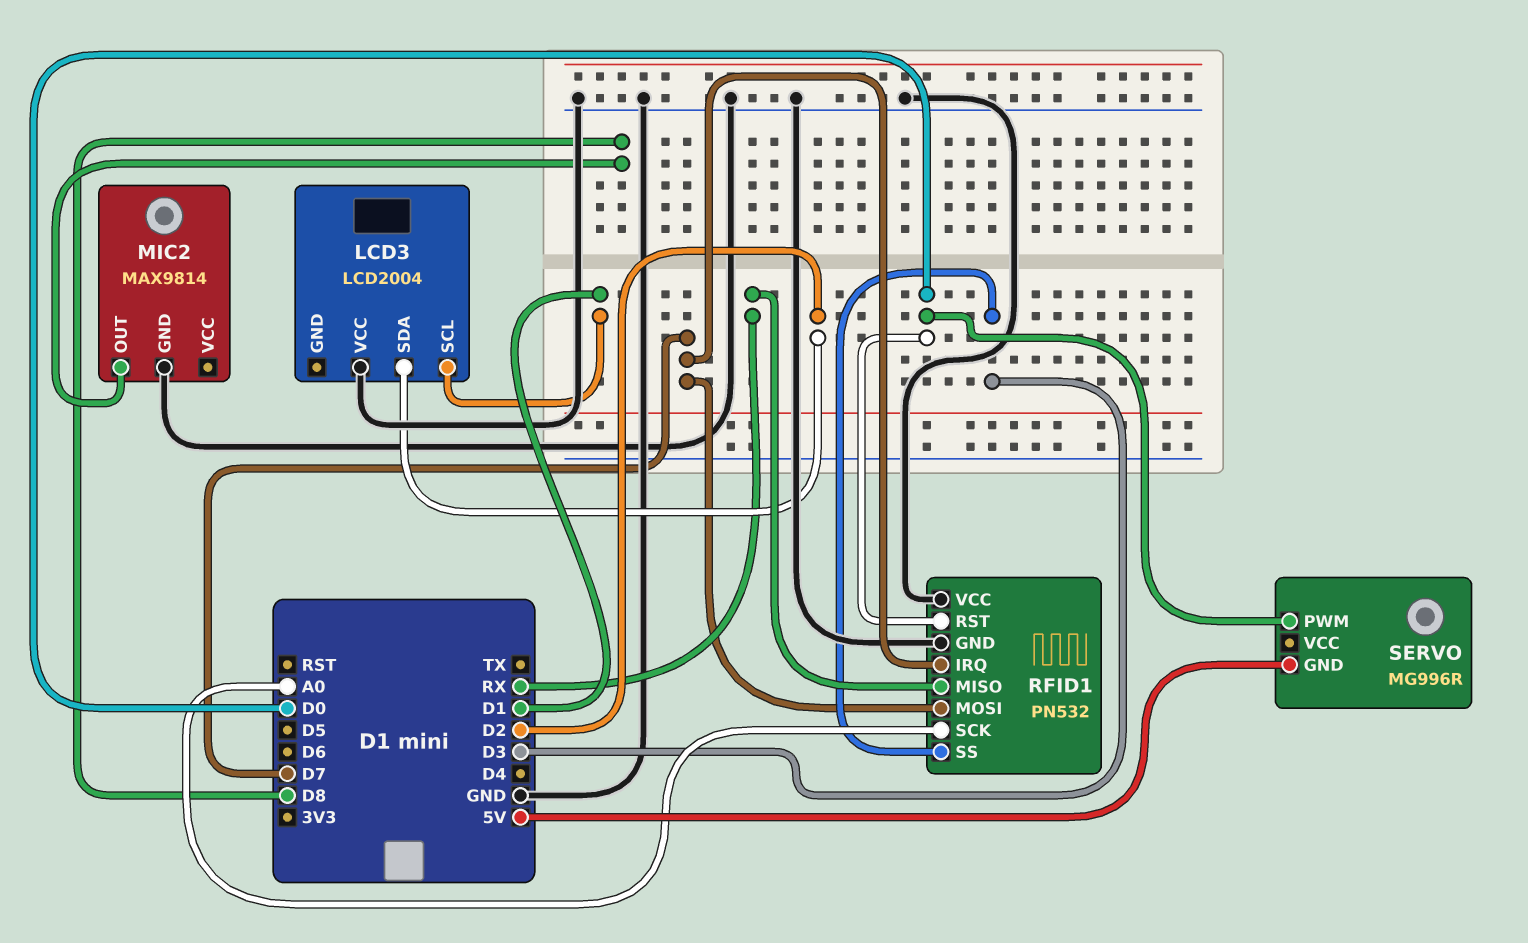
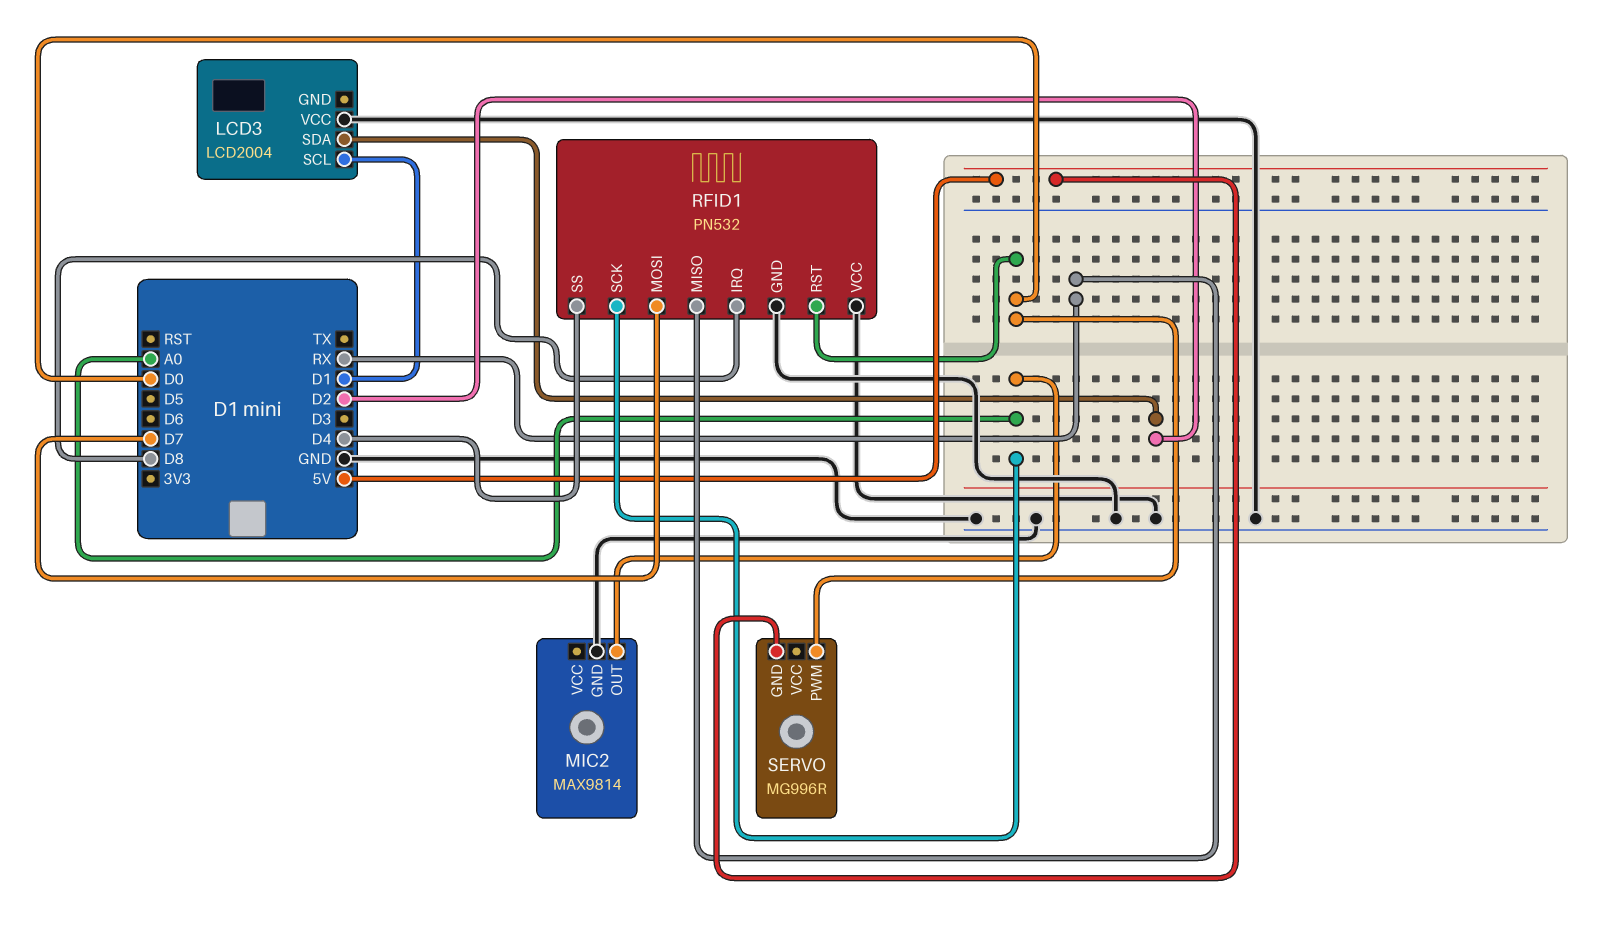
MIC2 pin OUT: D8 -> A0
RFID1 pin IRQ: D7 -> D8
RFID1 pin SS: D3 -> D4

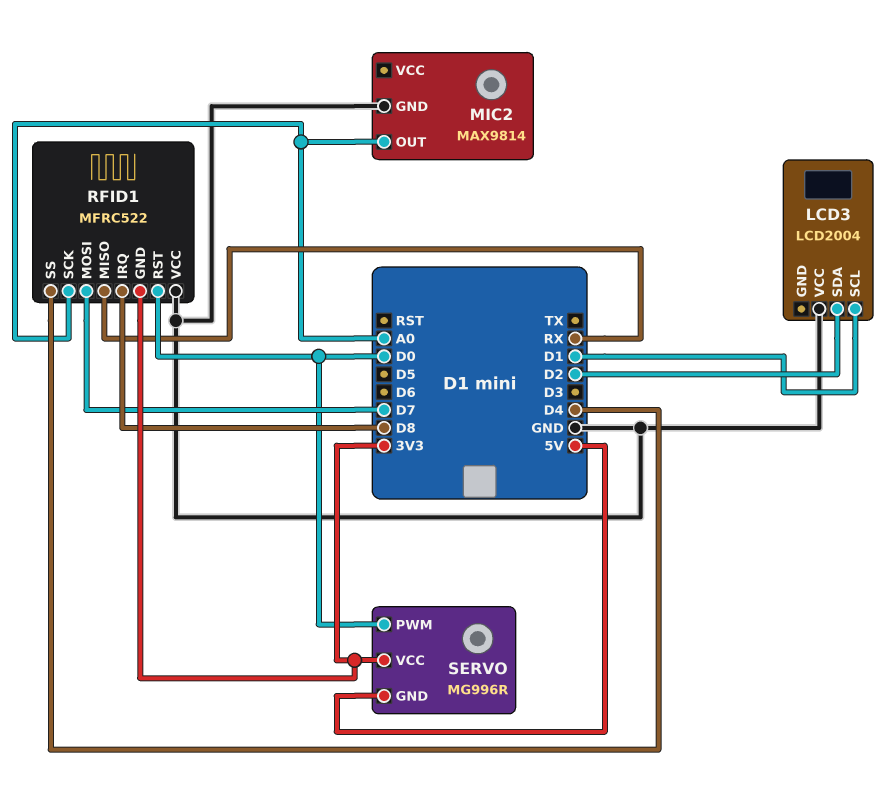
RFID1: PN532 -> MFRC522
RFID1 pin GND: GND -> 3V3
SERVO pin VCC: none -> 3V3

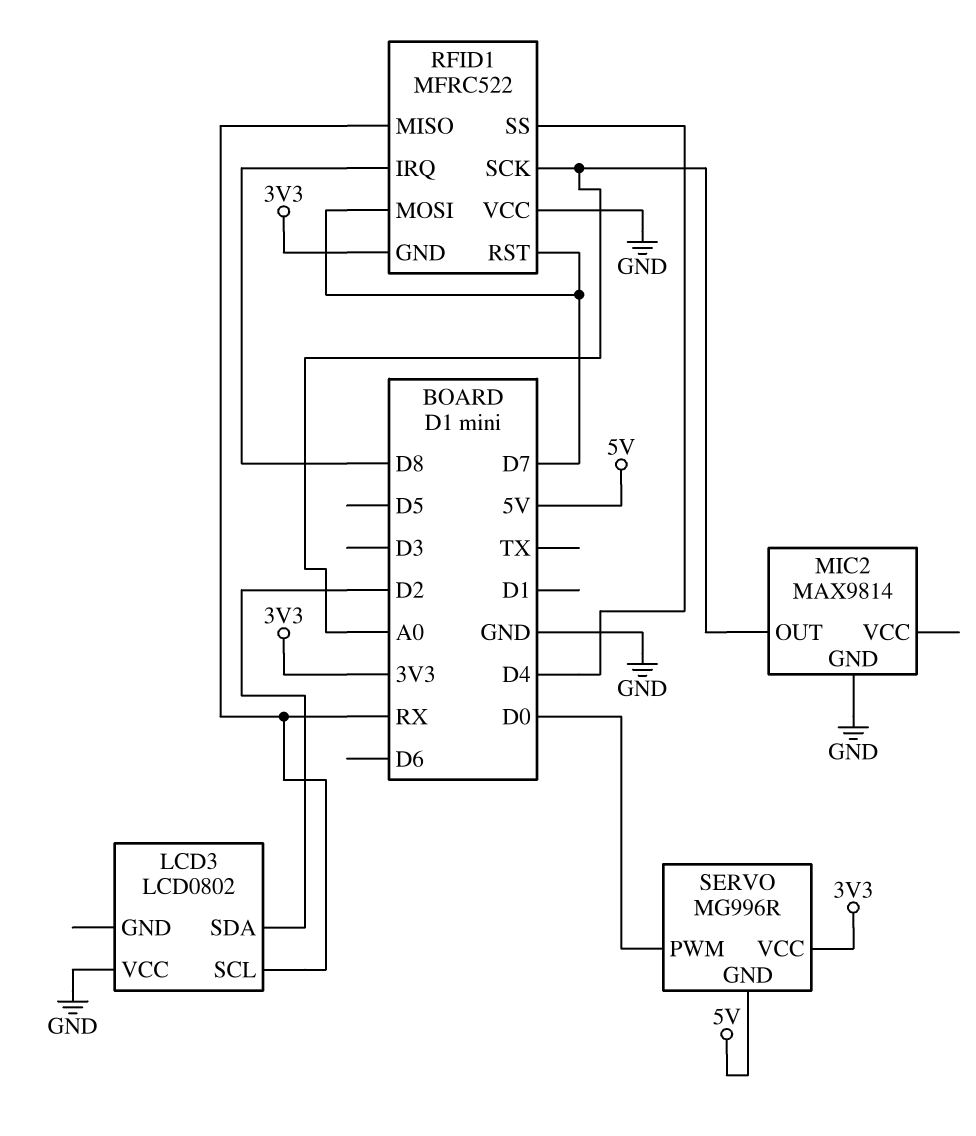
LCD3: LCD2004 -> LCD0802
LCD3 pin SCL: D1 -> RX
RFID1 pin RST: D0 -> D7

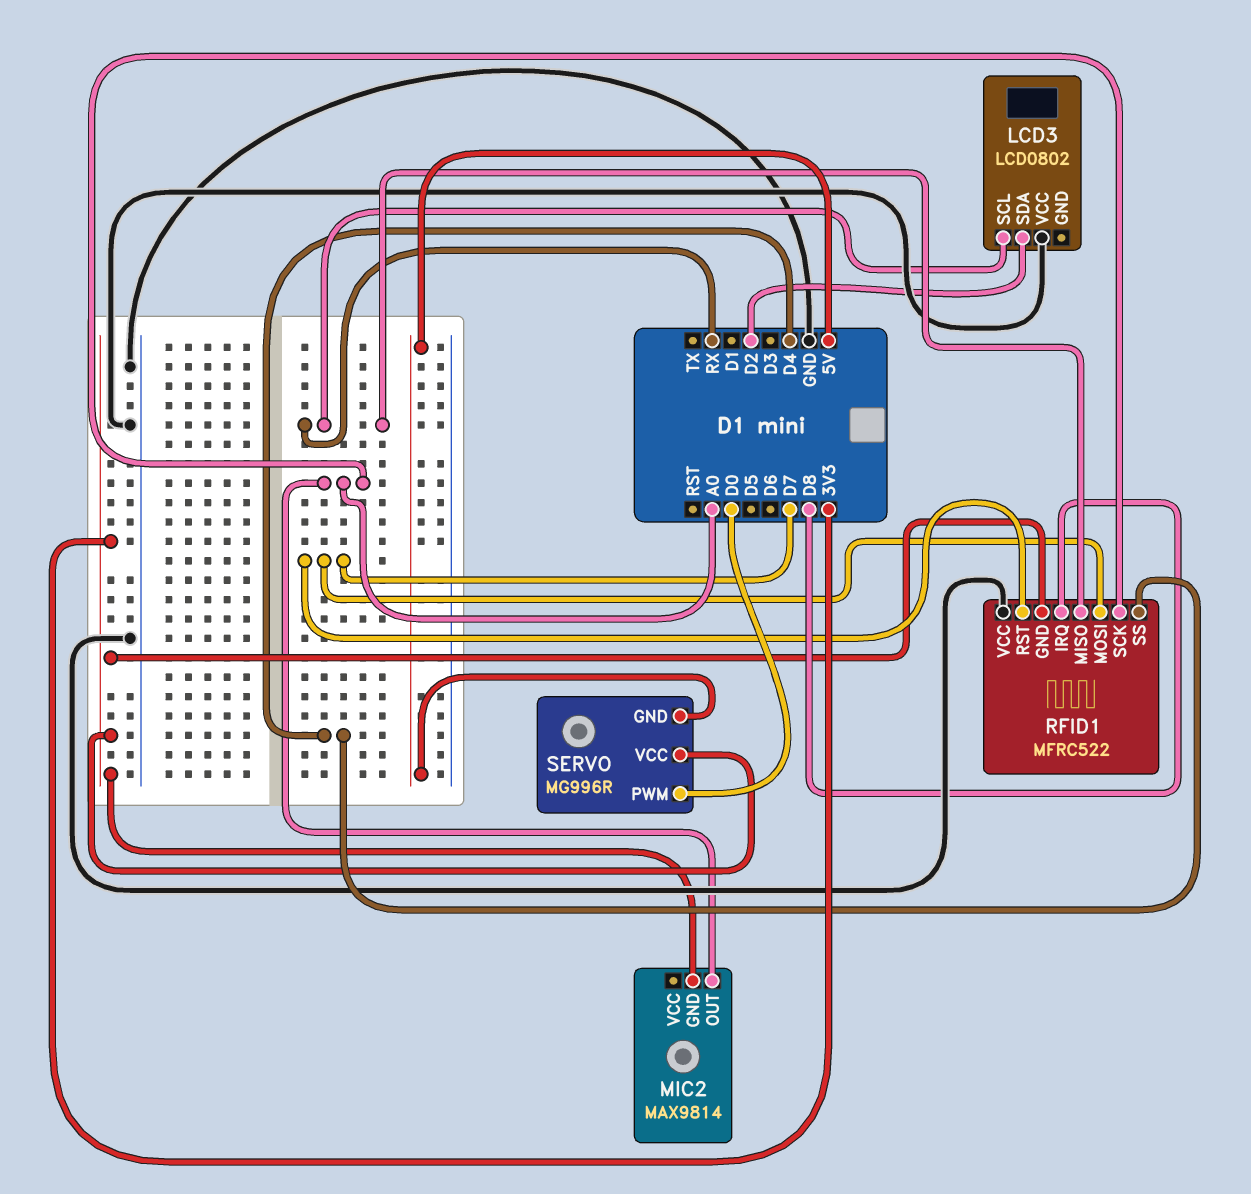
MIC2 pin GND: GND -> 3V3

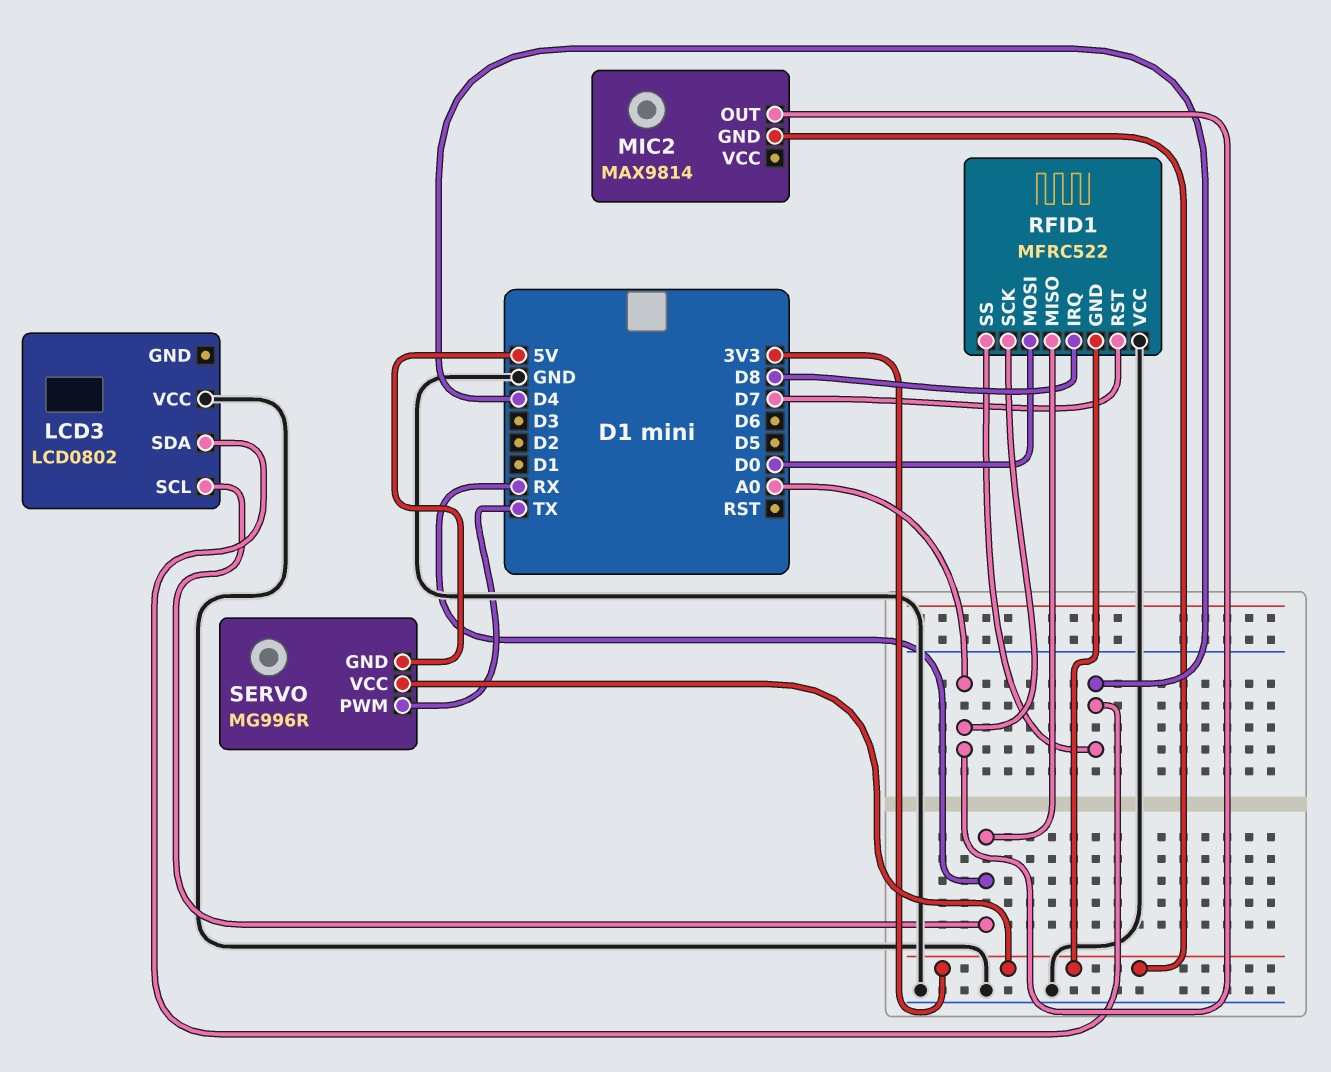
LCD3 pin SDA: D2 -> D4
RFID1 pin MOSI: D7 -> D0
SERVO pin PWM: D0 -> TX

